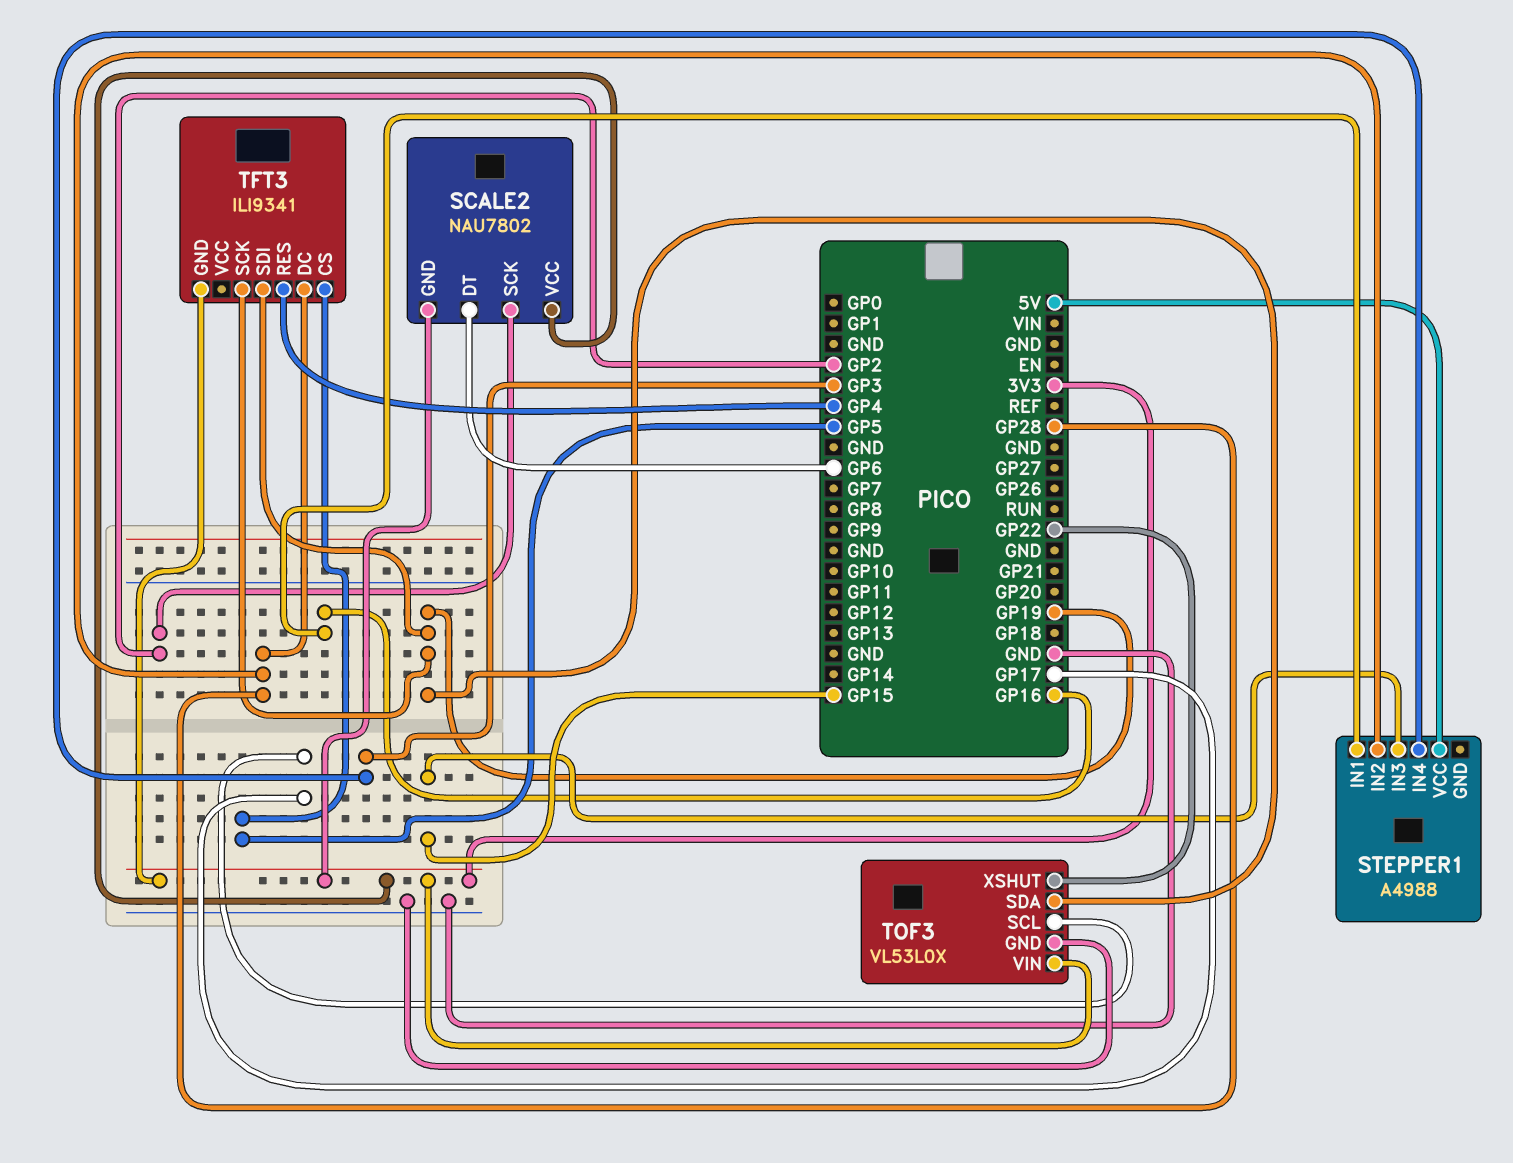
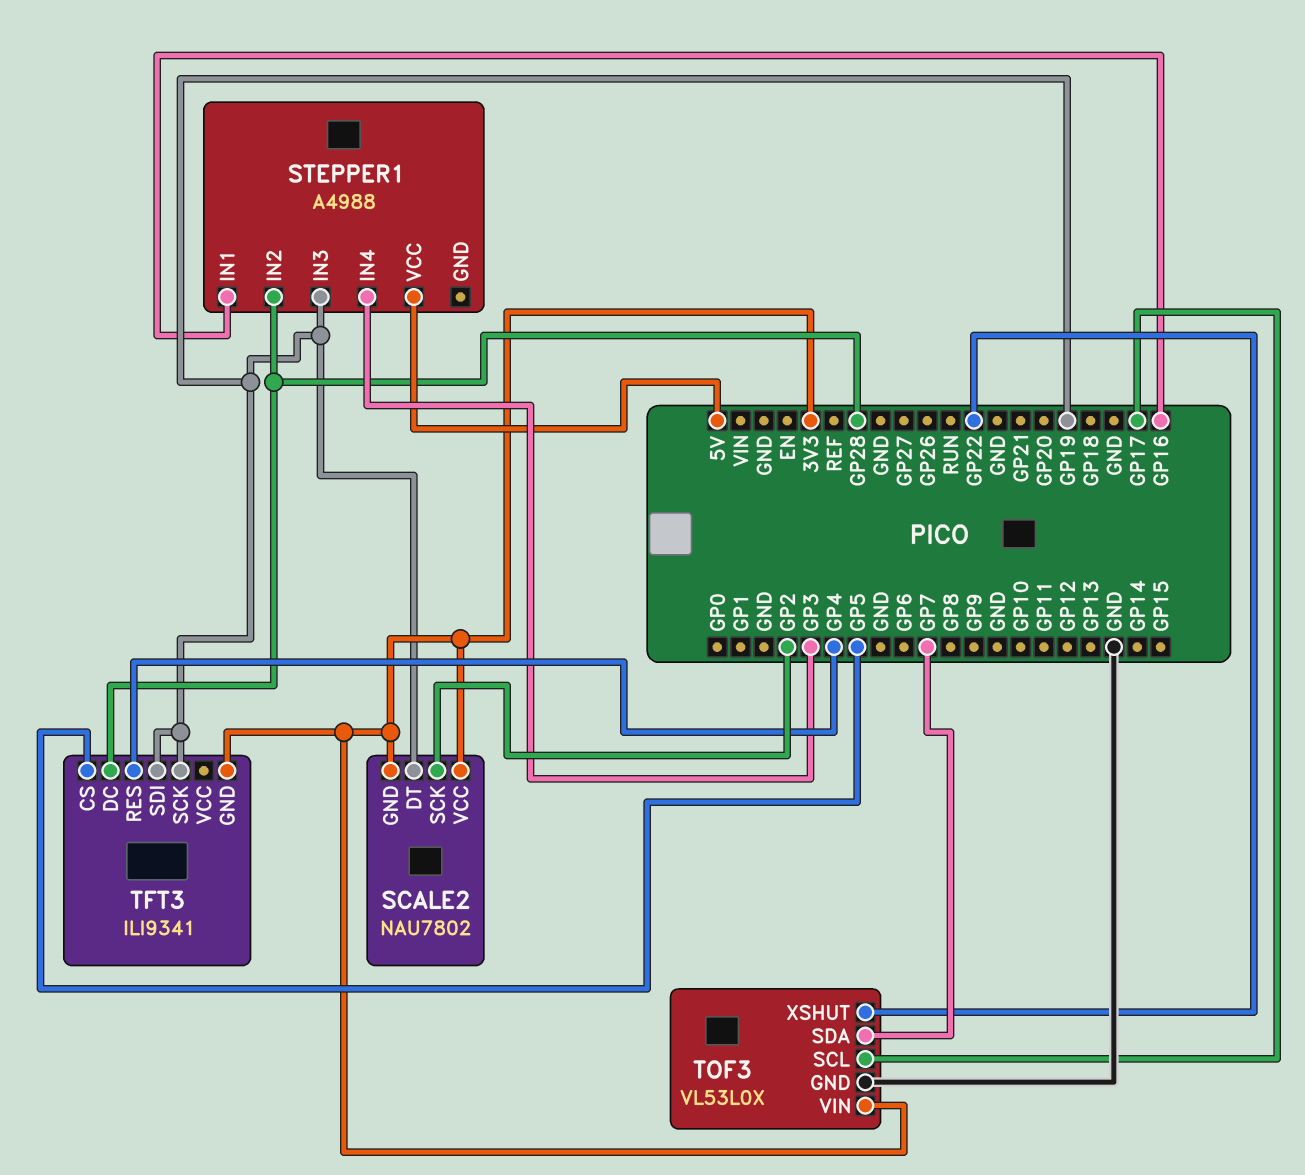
SCALE2 pin DT: GP6 -> GP19
STEPPER1 pin IN3: GP15 -> GP19
TOF3 pin SDA: GP19 -> GP7

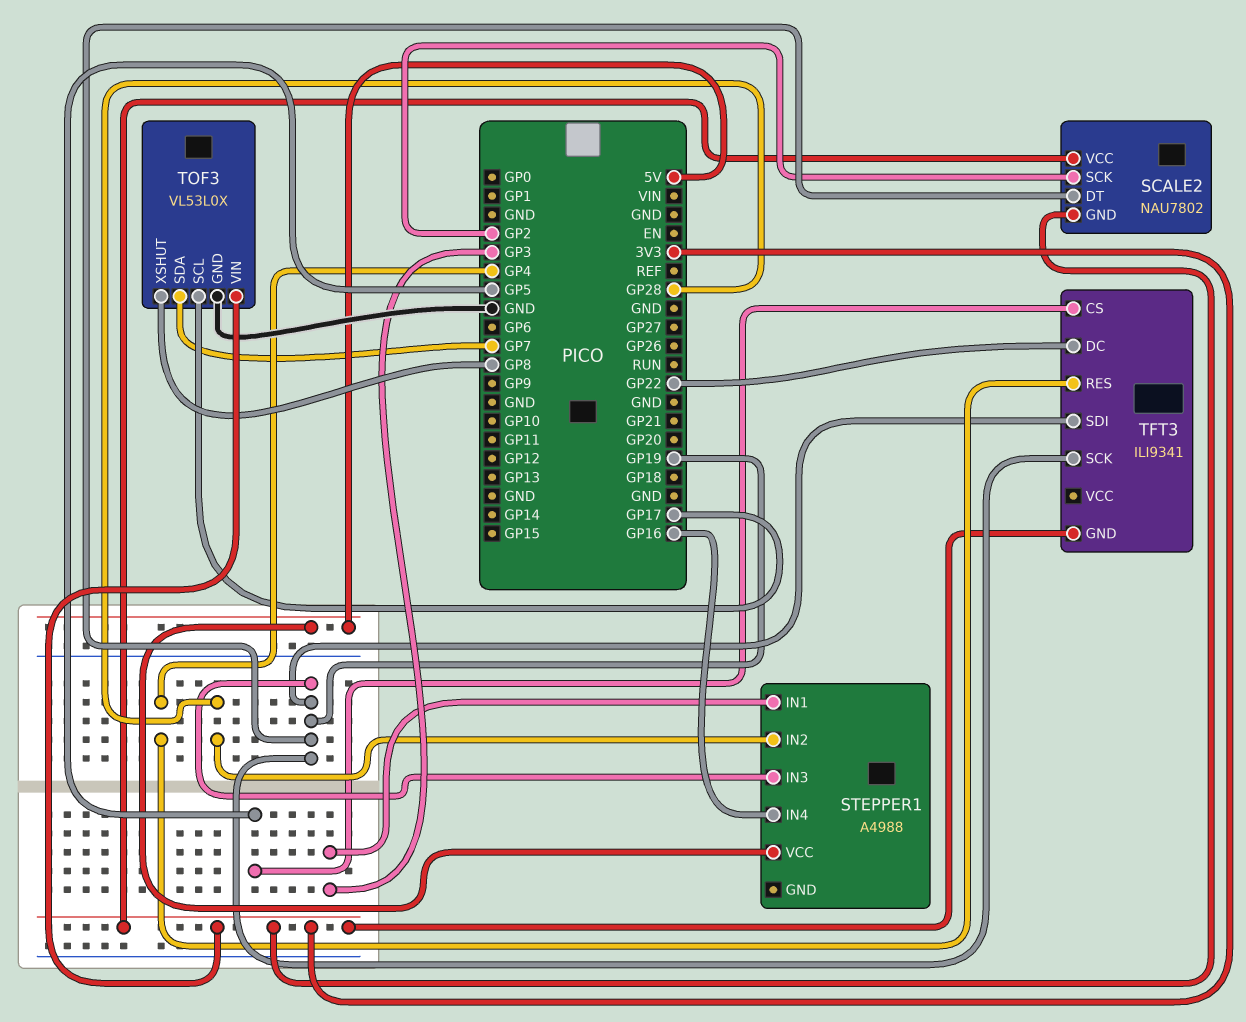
STEPPER1 pin IN1: GP16 -> GP3
STEPPER1 pin IN4: GP3 -> GP16
TFT3 pin DC: GP28 -> GP22
TOF3 pin XSHUT: GP22 -> GP8

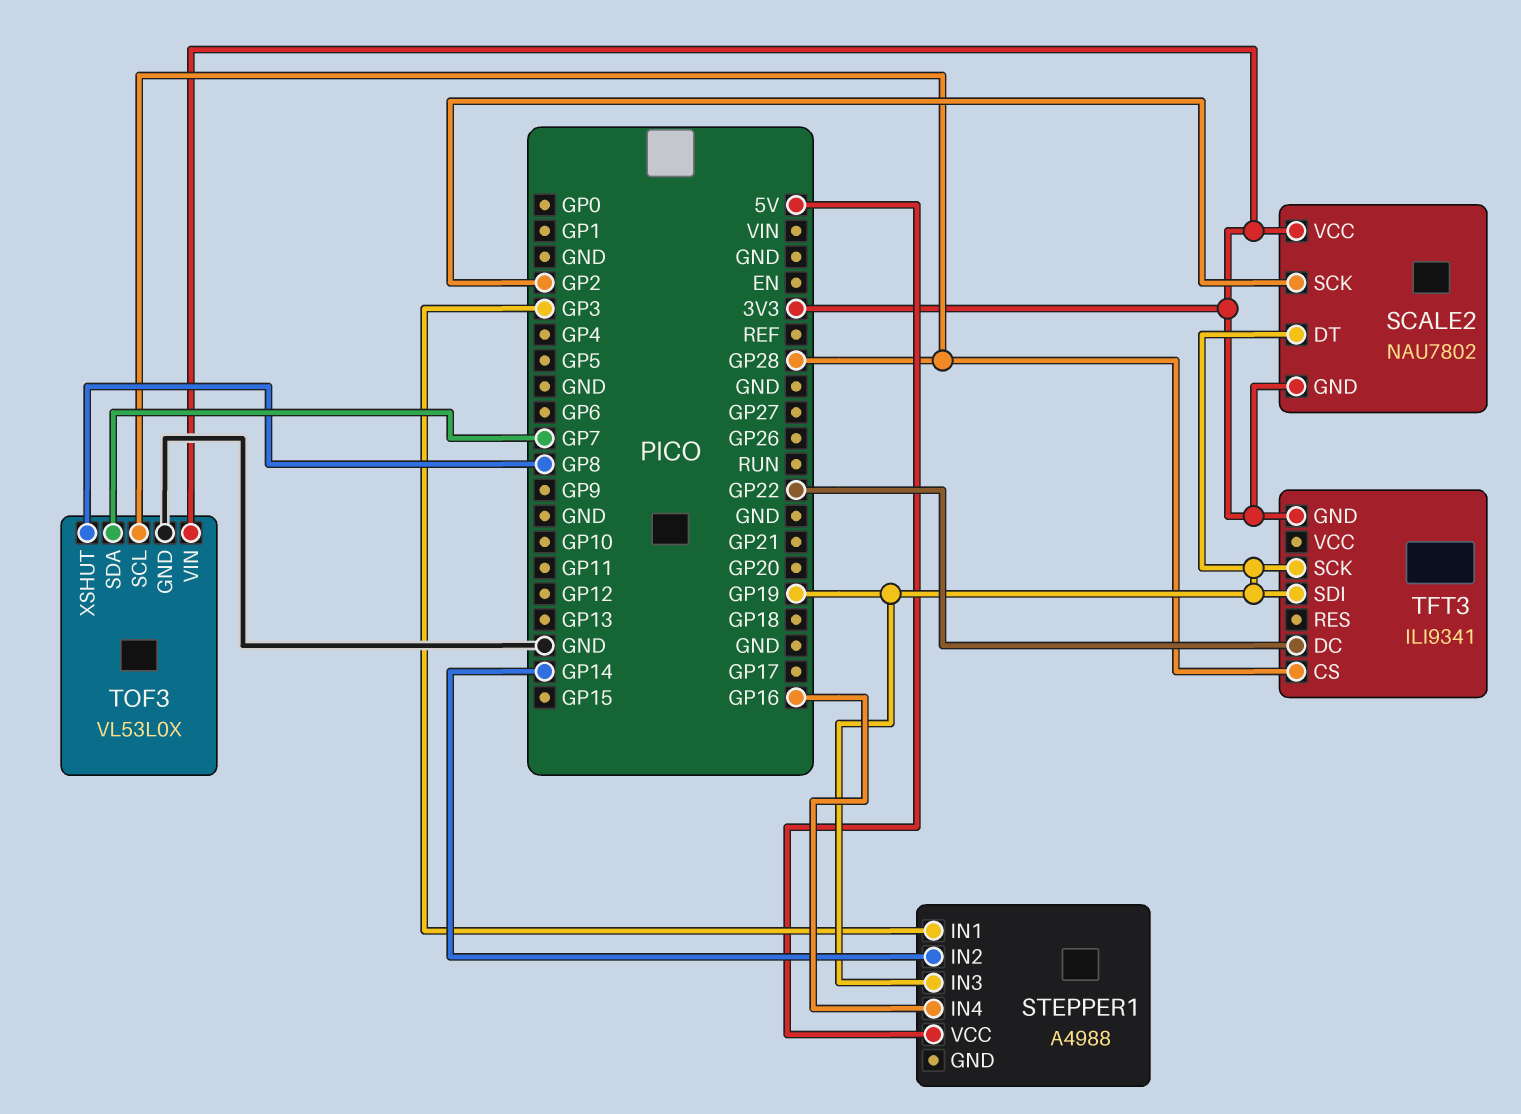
STEPPER1 pin IN2: GP28 -> GP14
TFT3 pin CS: GP5 -> GP28
TFT3 pin RES: GP4 -> none
TOF3 pin SCL: GP17 -> GP28

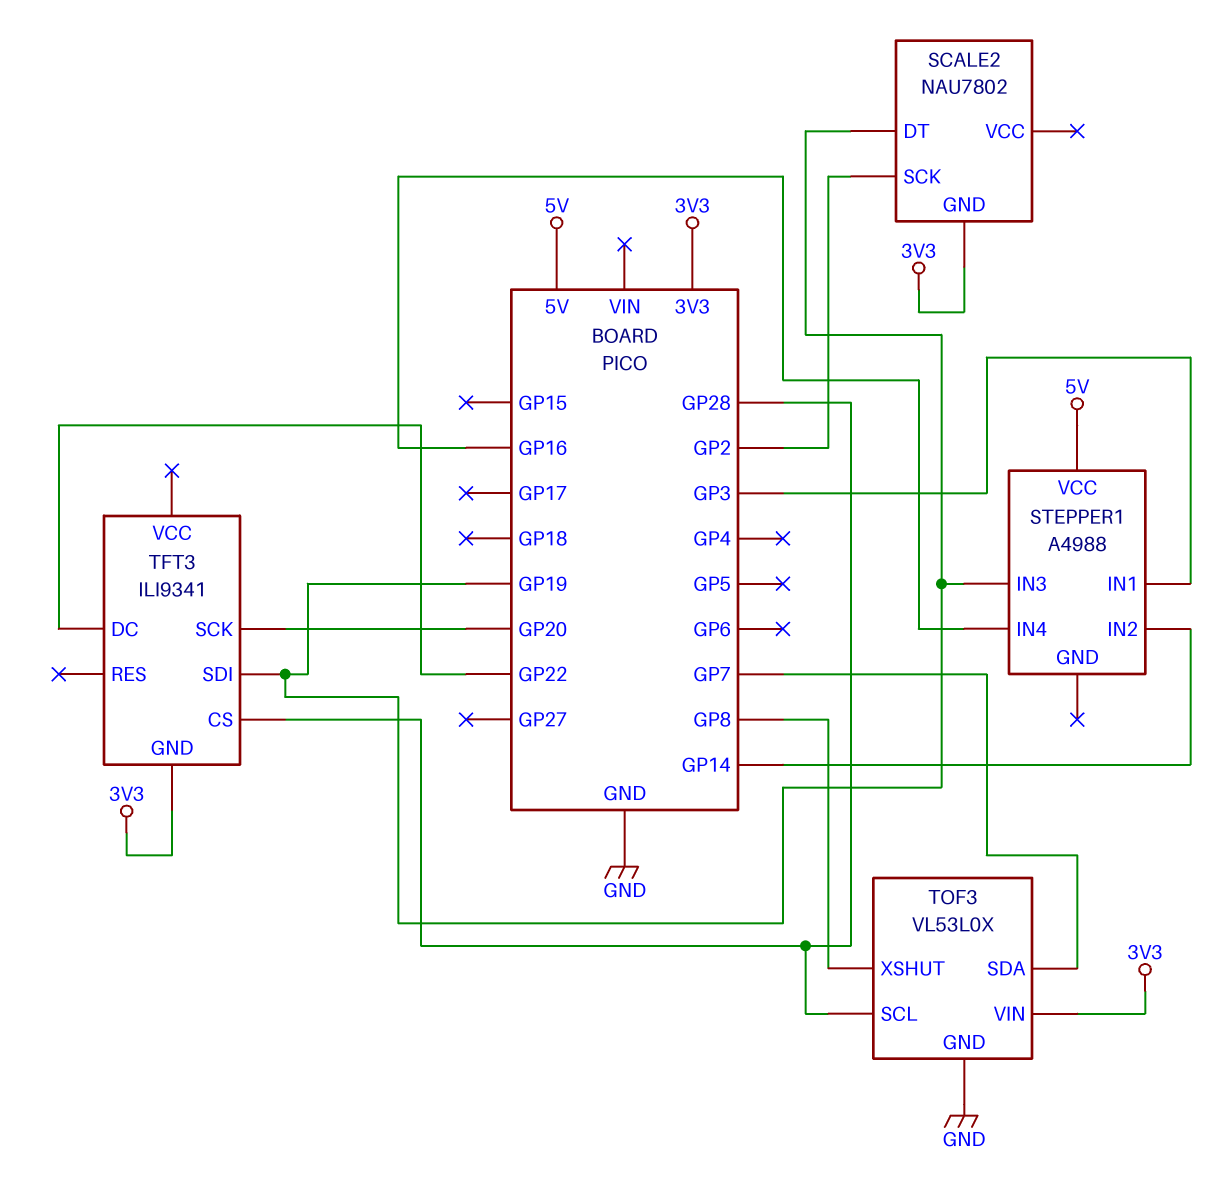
SCALE2 pin VCC: 3V3 -> none
TFT3 pin SCK: GP19 -> GP20

